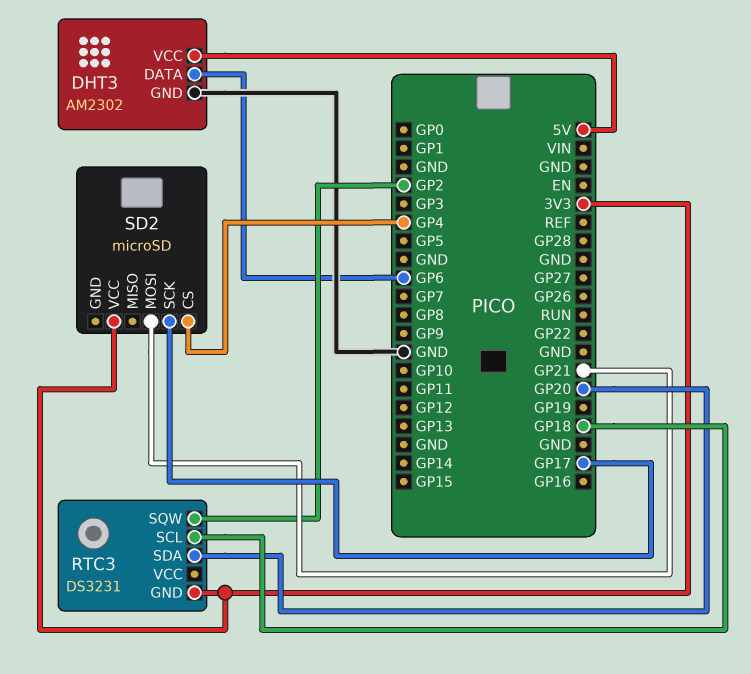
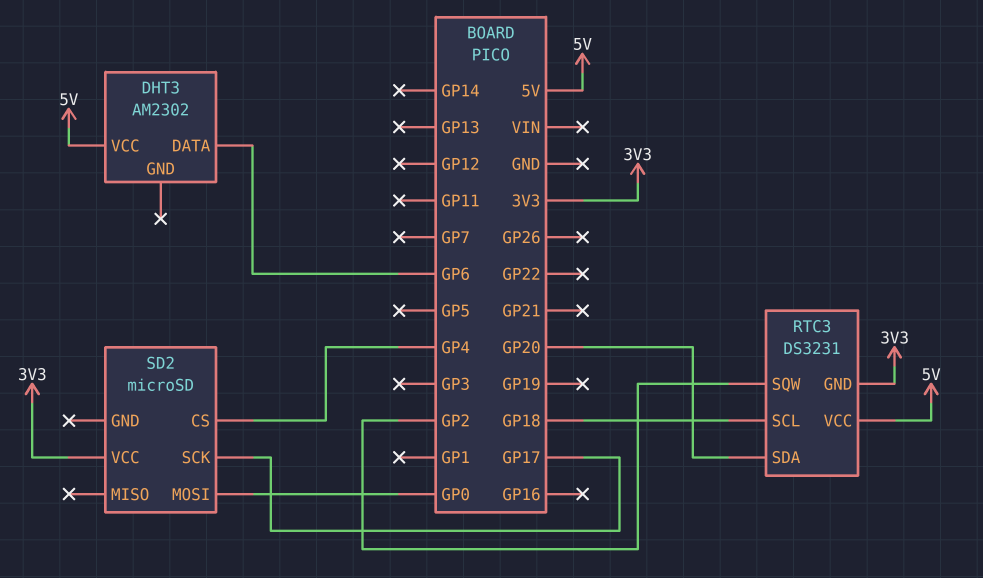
DHT3 pin GND: GND -> none
RTC3 pin VCC: none -> 5V
SD2 pin MOSI: GP21 -> GP0

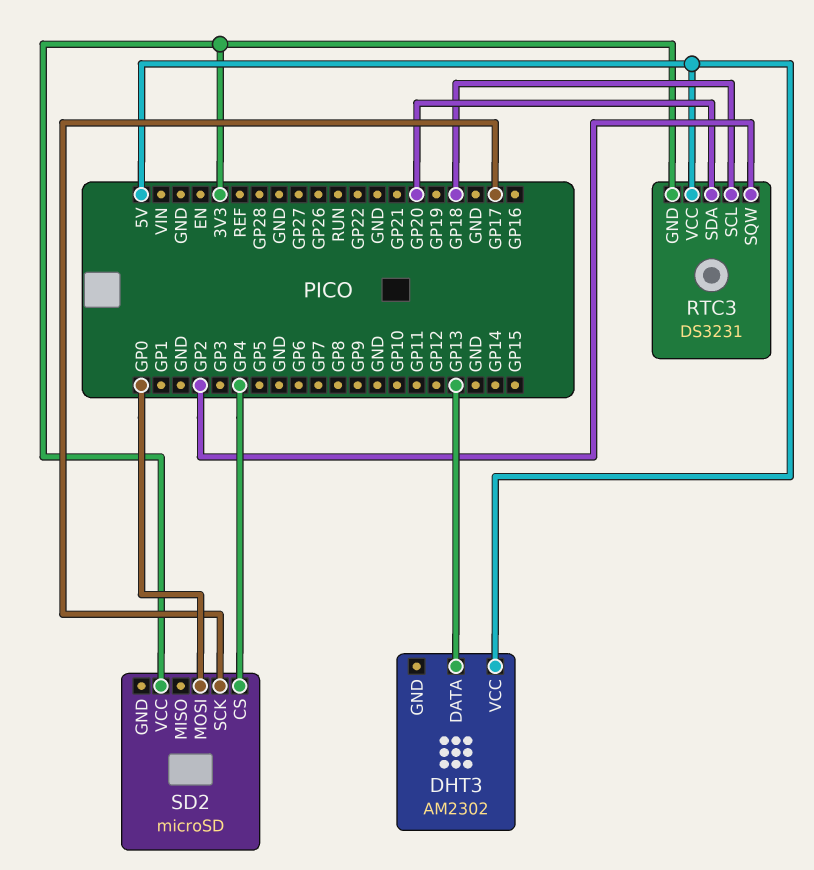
DHT3 pin DATA: GP6 -> GP13

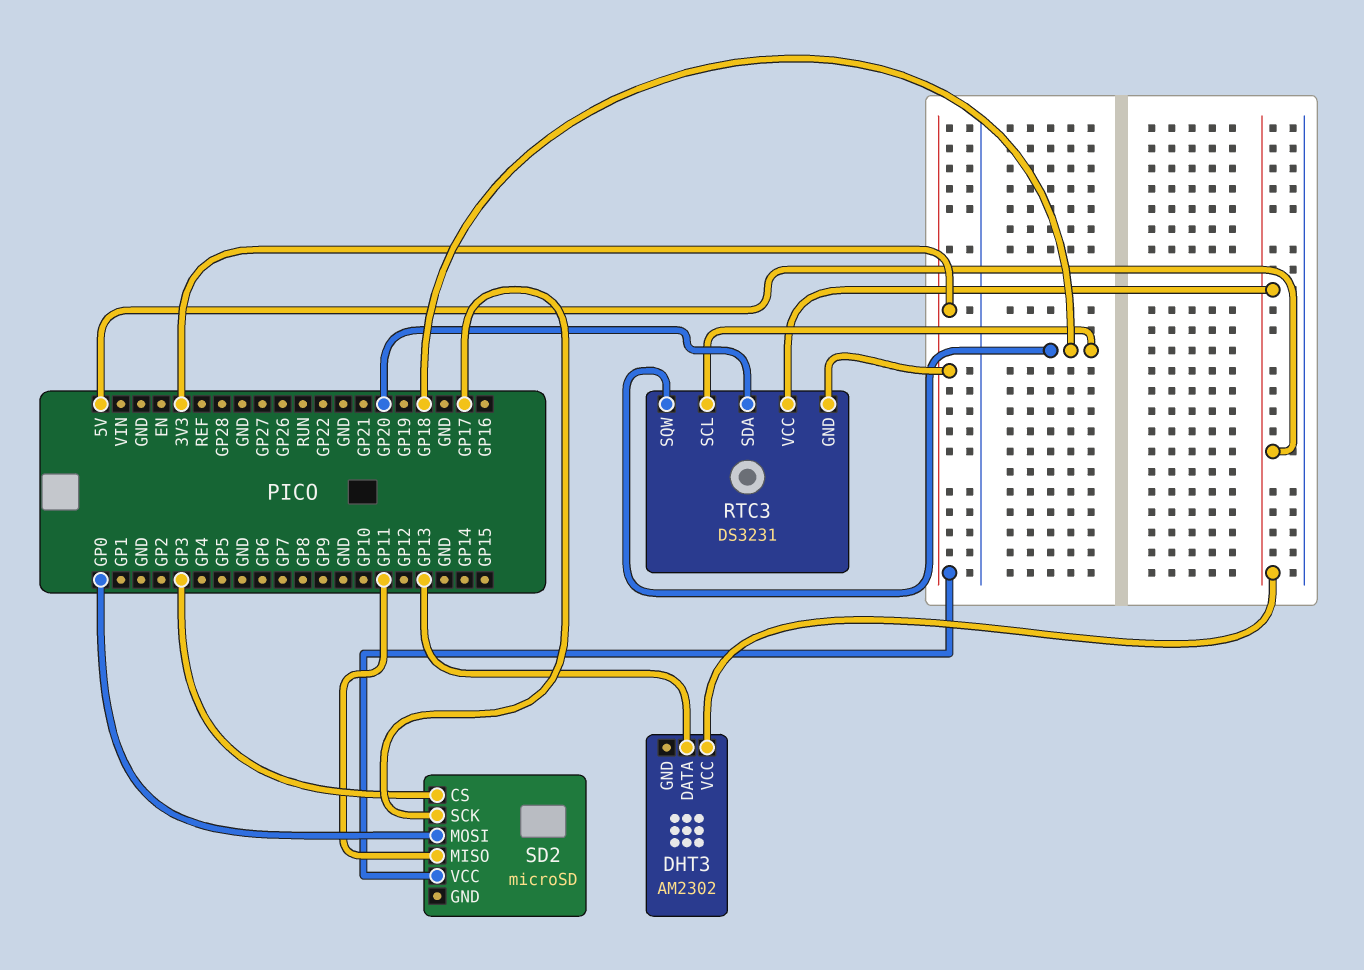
RTC3 pin SQW: GP2 -> GP18
SD2 pin CS: GP4 -> GP3
SD2 pin MISO: none -> GP11

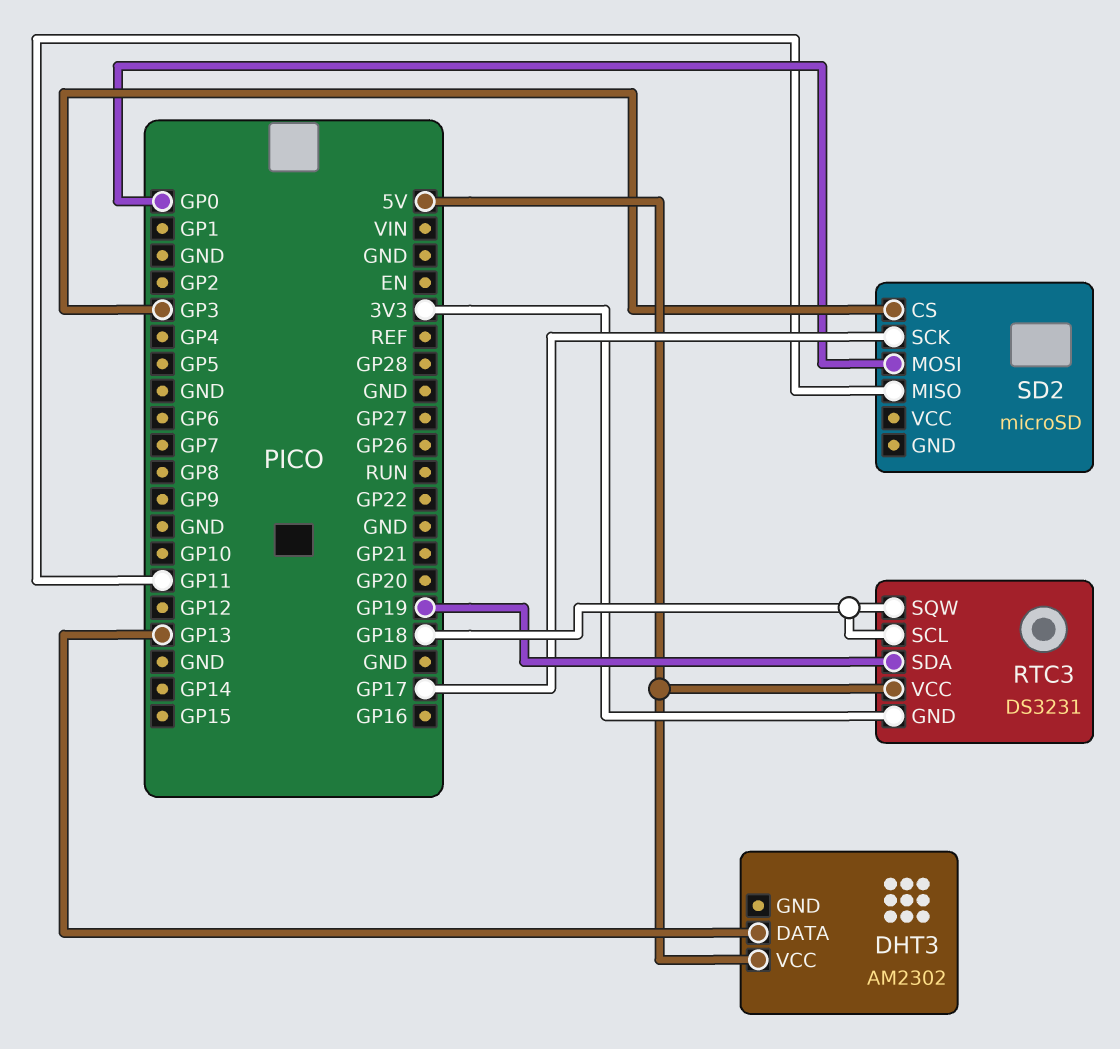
RTC3 pin SDA: GP20 -> GP19
SD2 pin VCC: 3V3 -> none

